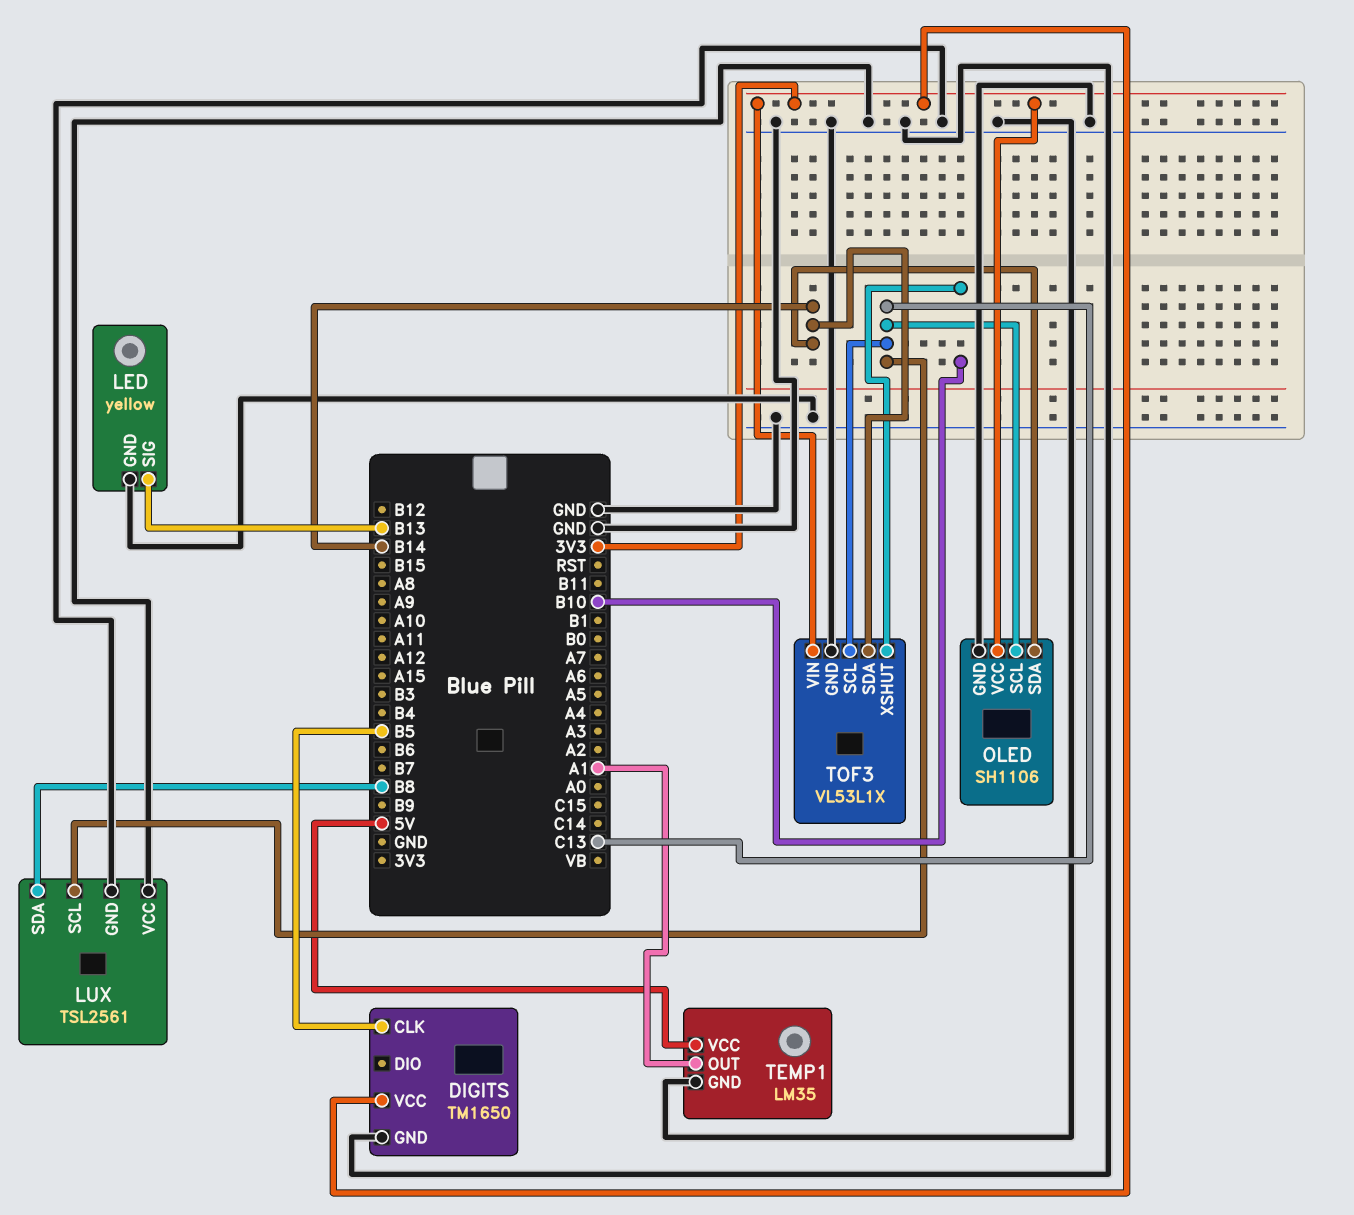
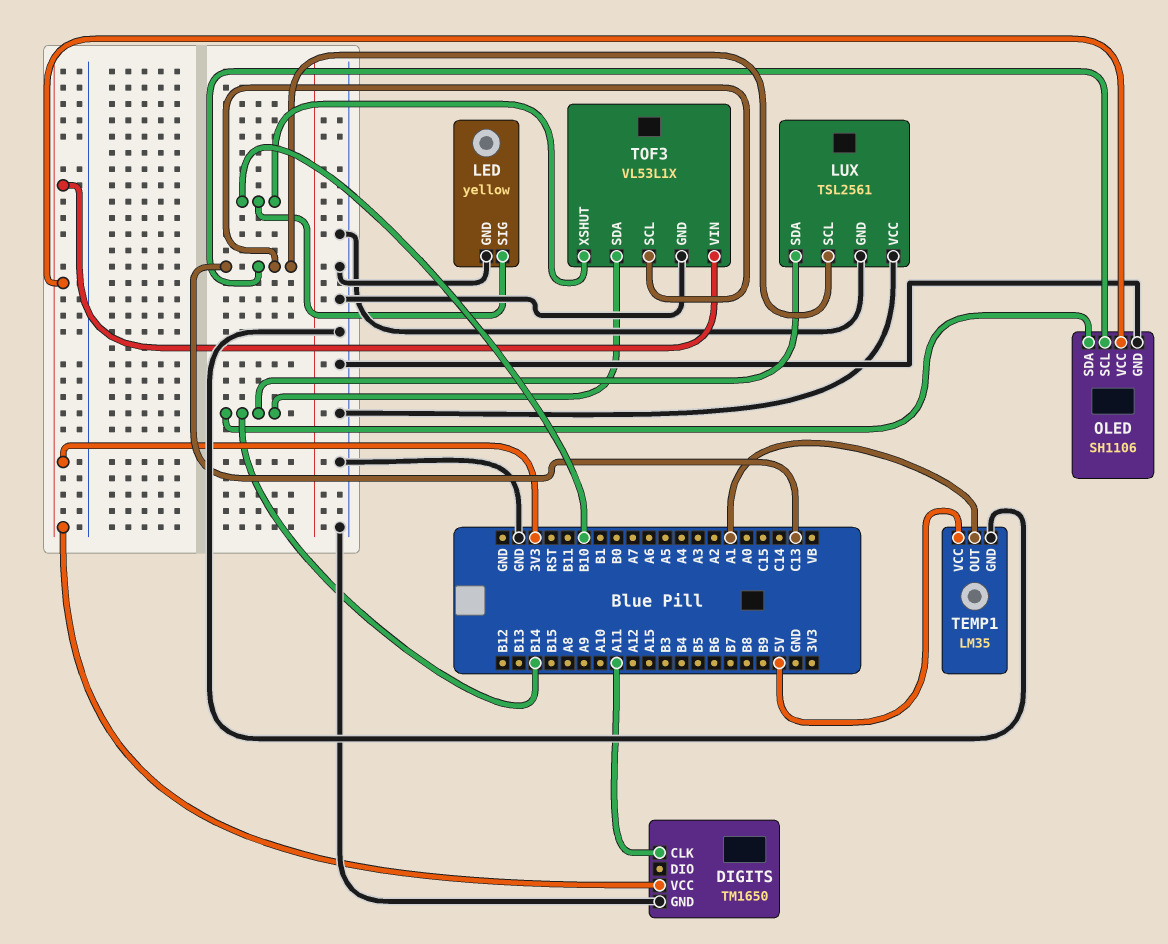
DIGITS pin CLK: B5 -> A11
LED pin SIG: B13 -> B10
LUX pin SDA: B8 -> B14

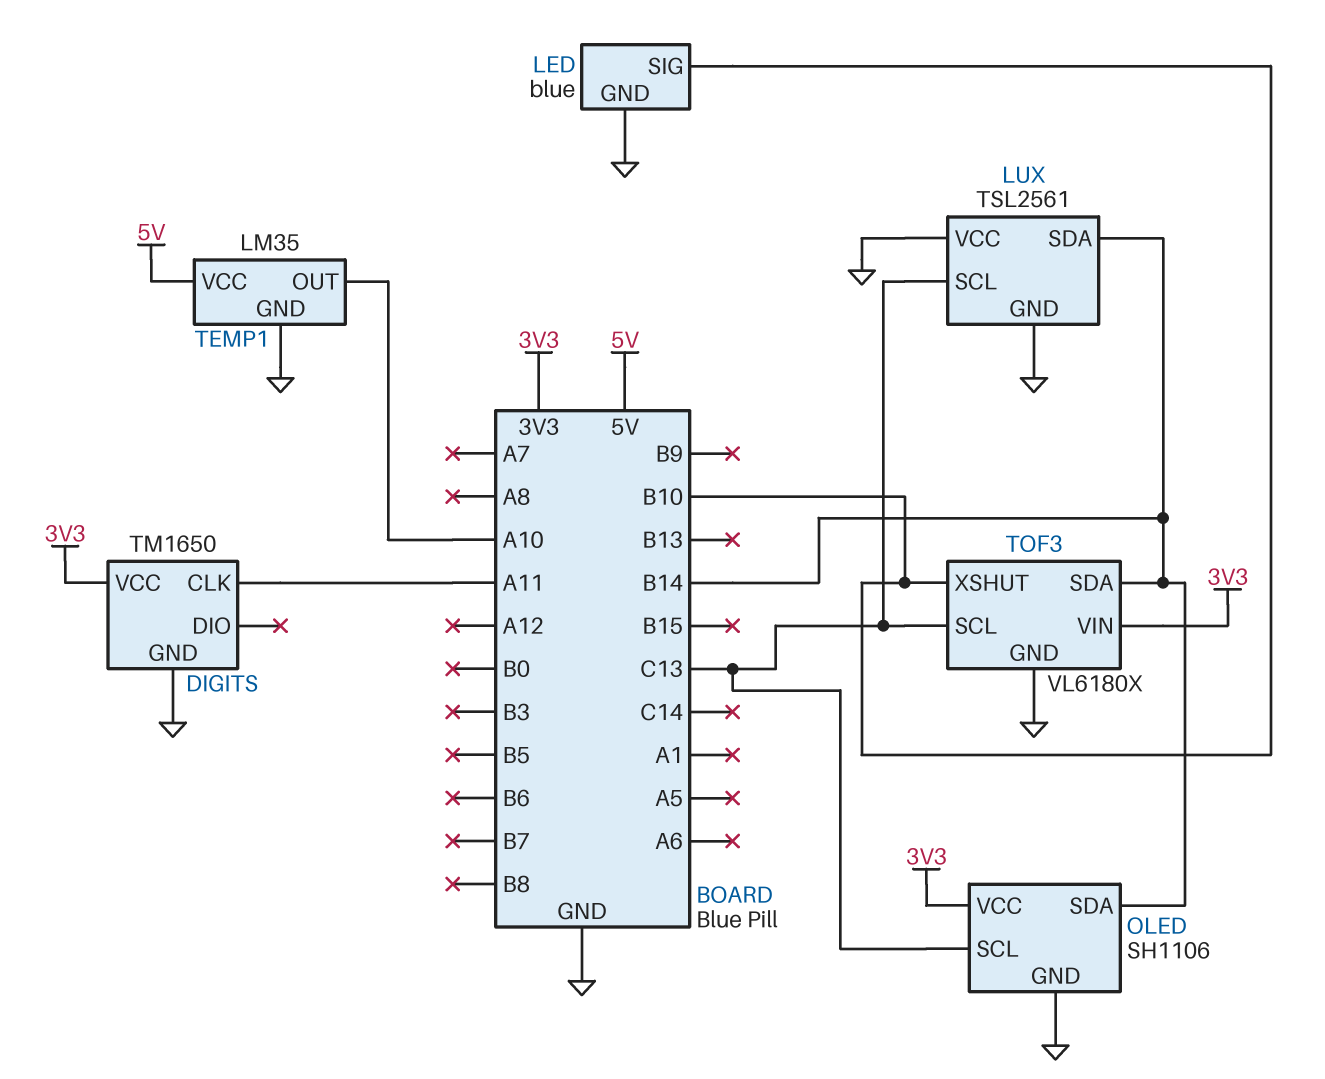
LED: yellow -> blue
TEMP1 pin OUT: A1 -> A10
TOF3: VL53L1X -> VL6180X

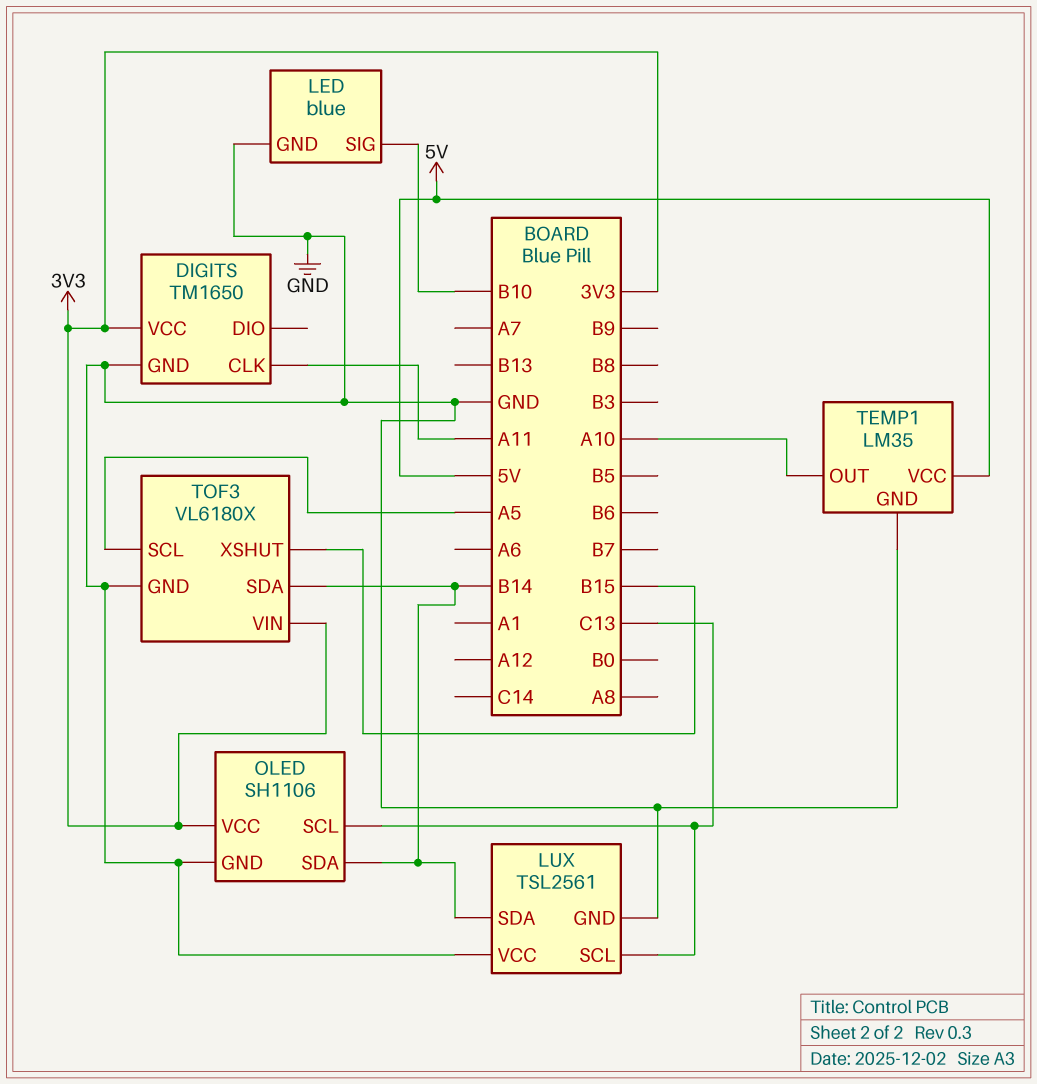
TOF3 pin SCL: C13 -> A5
TOF3 pin XSHUT: B10 -> B15

